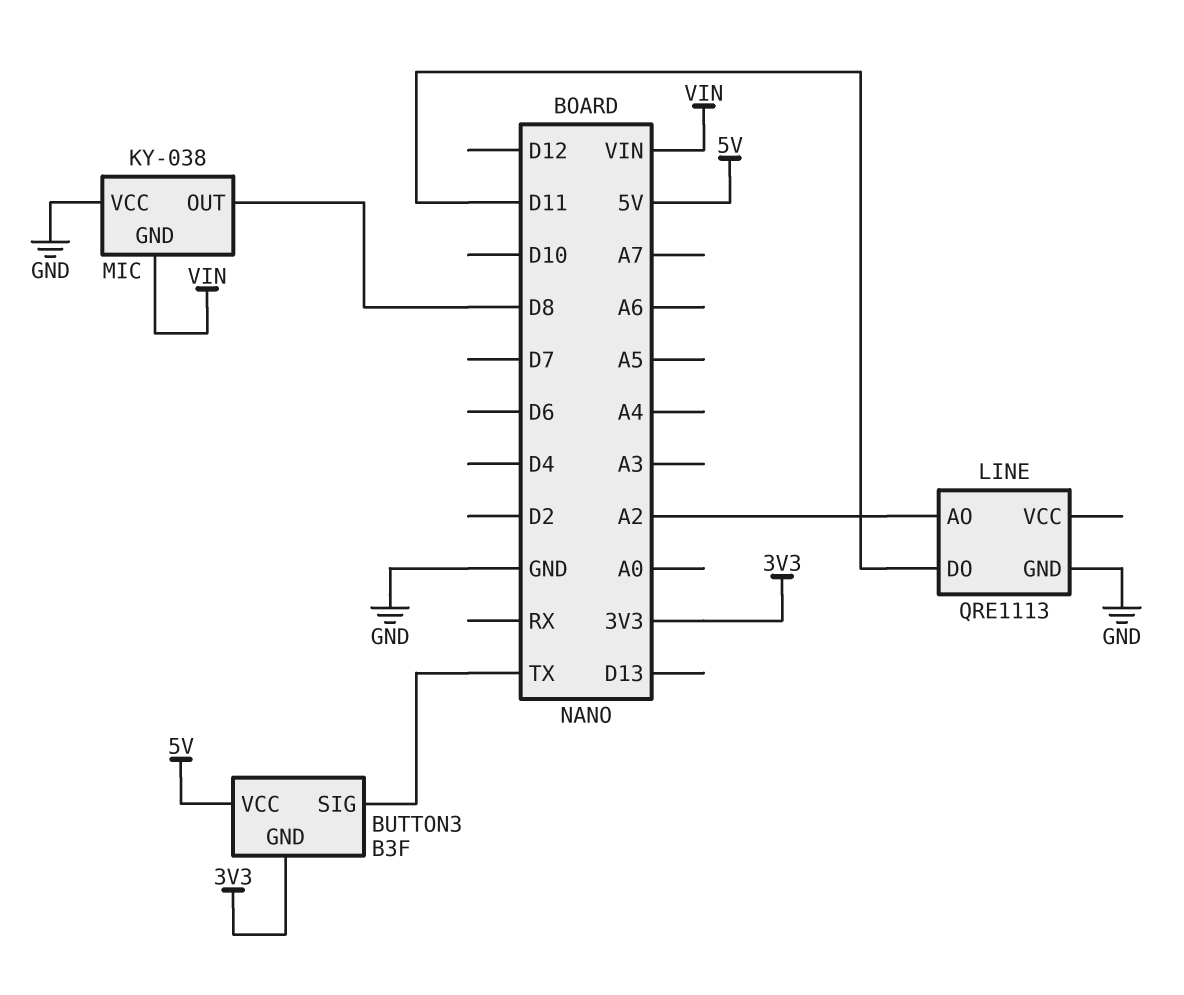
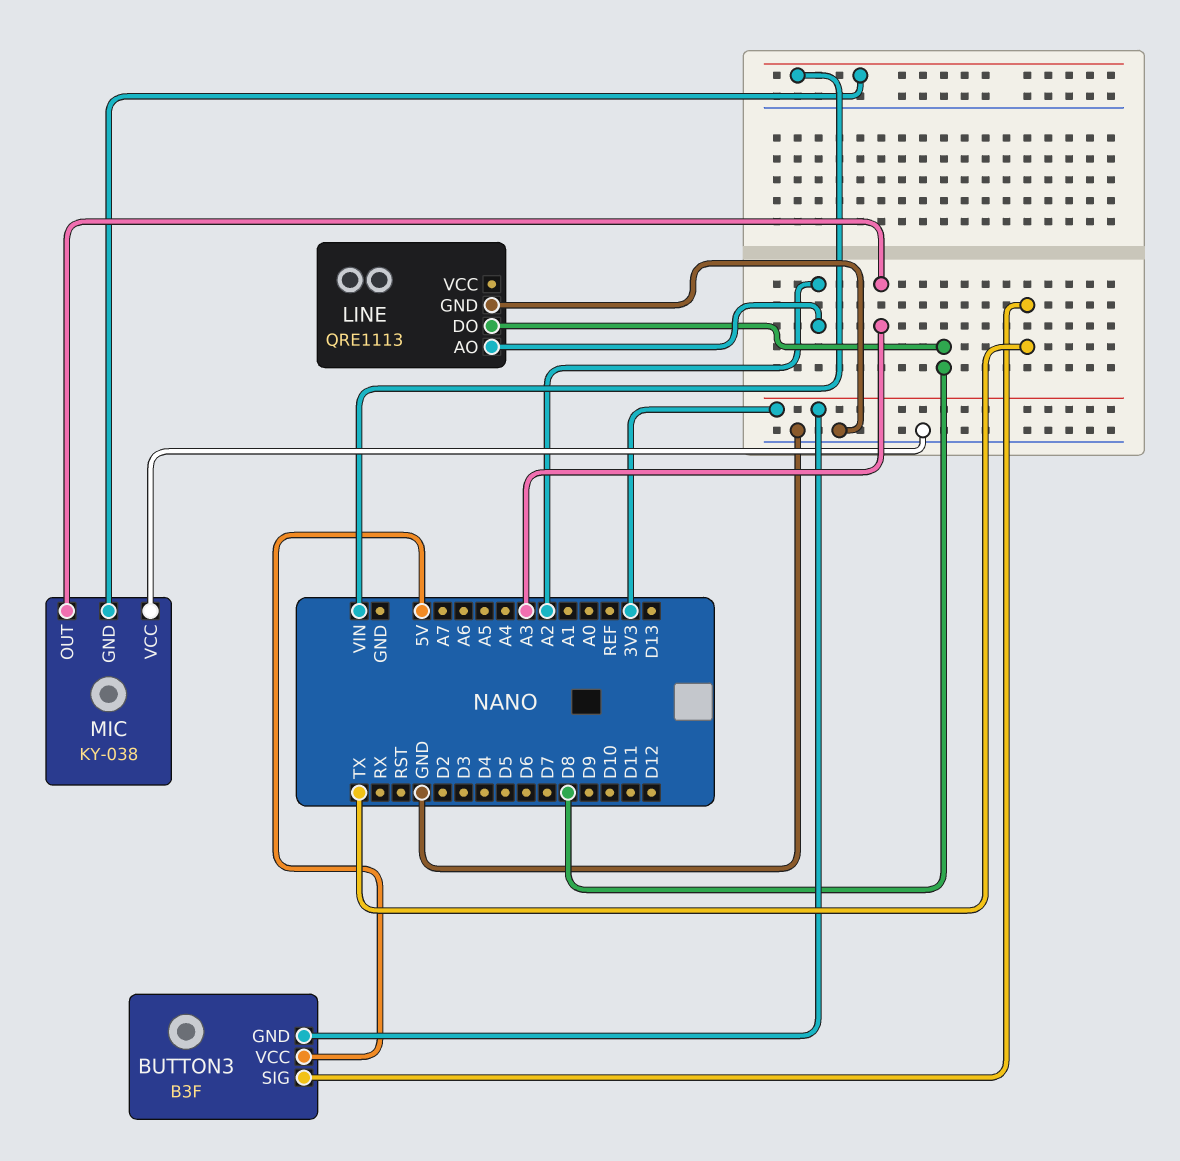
LINE pin DO: D11 -> D8
MIC pin OUT: D8 -> A3

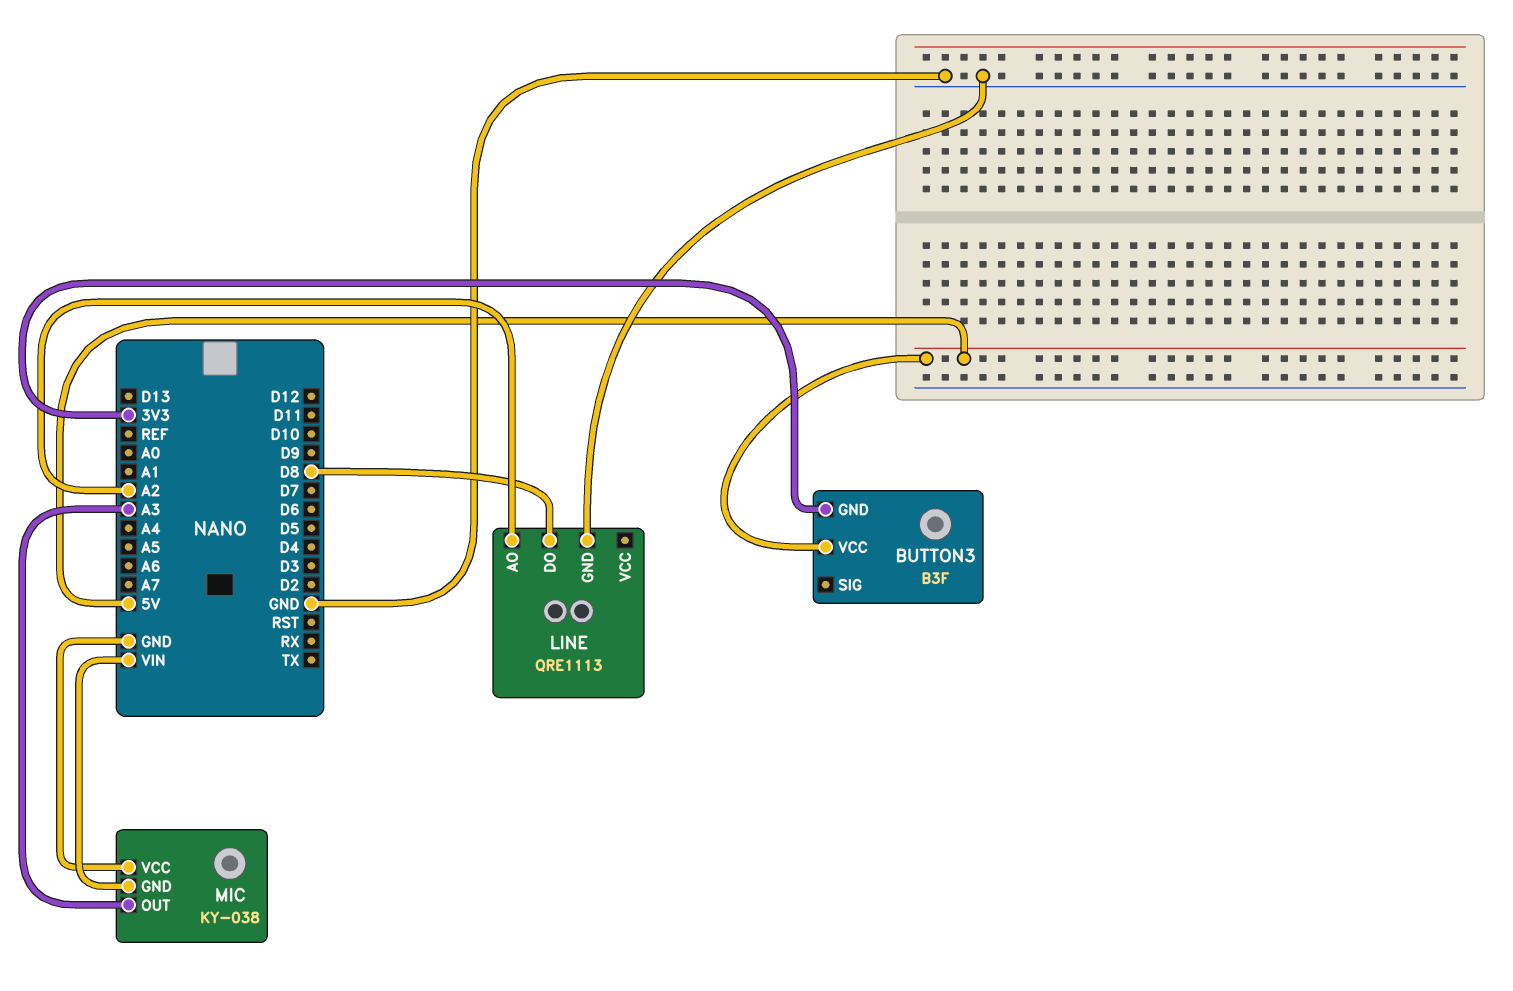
BUTTON3 pin SIG: TX -> none

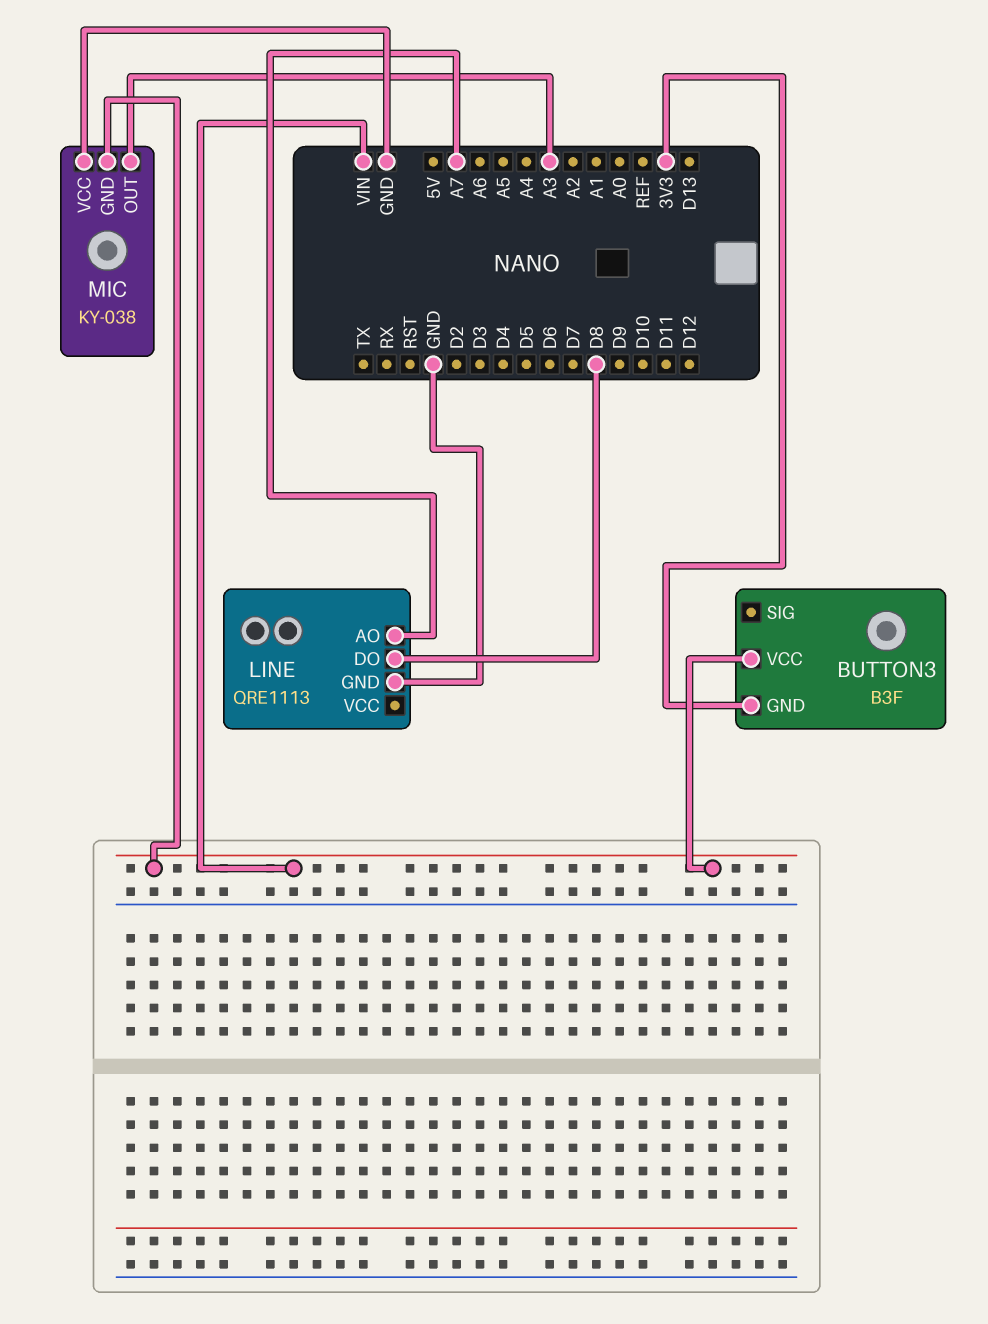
BUTTON3 pin VCC: 5V -> VIN
LINE pin AO: A2 -> A7

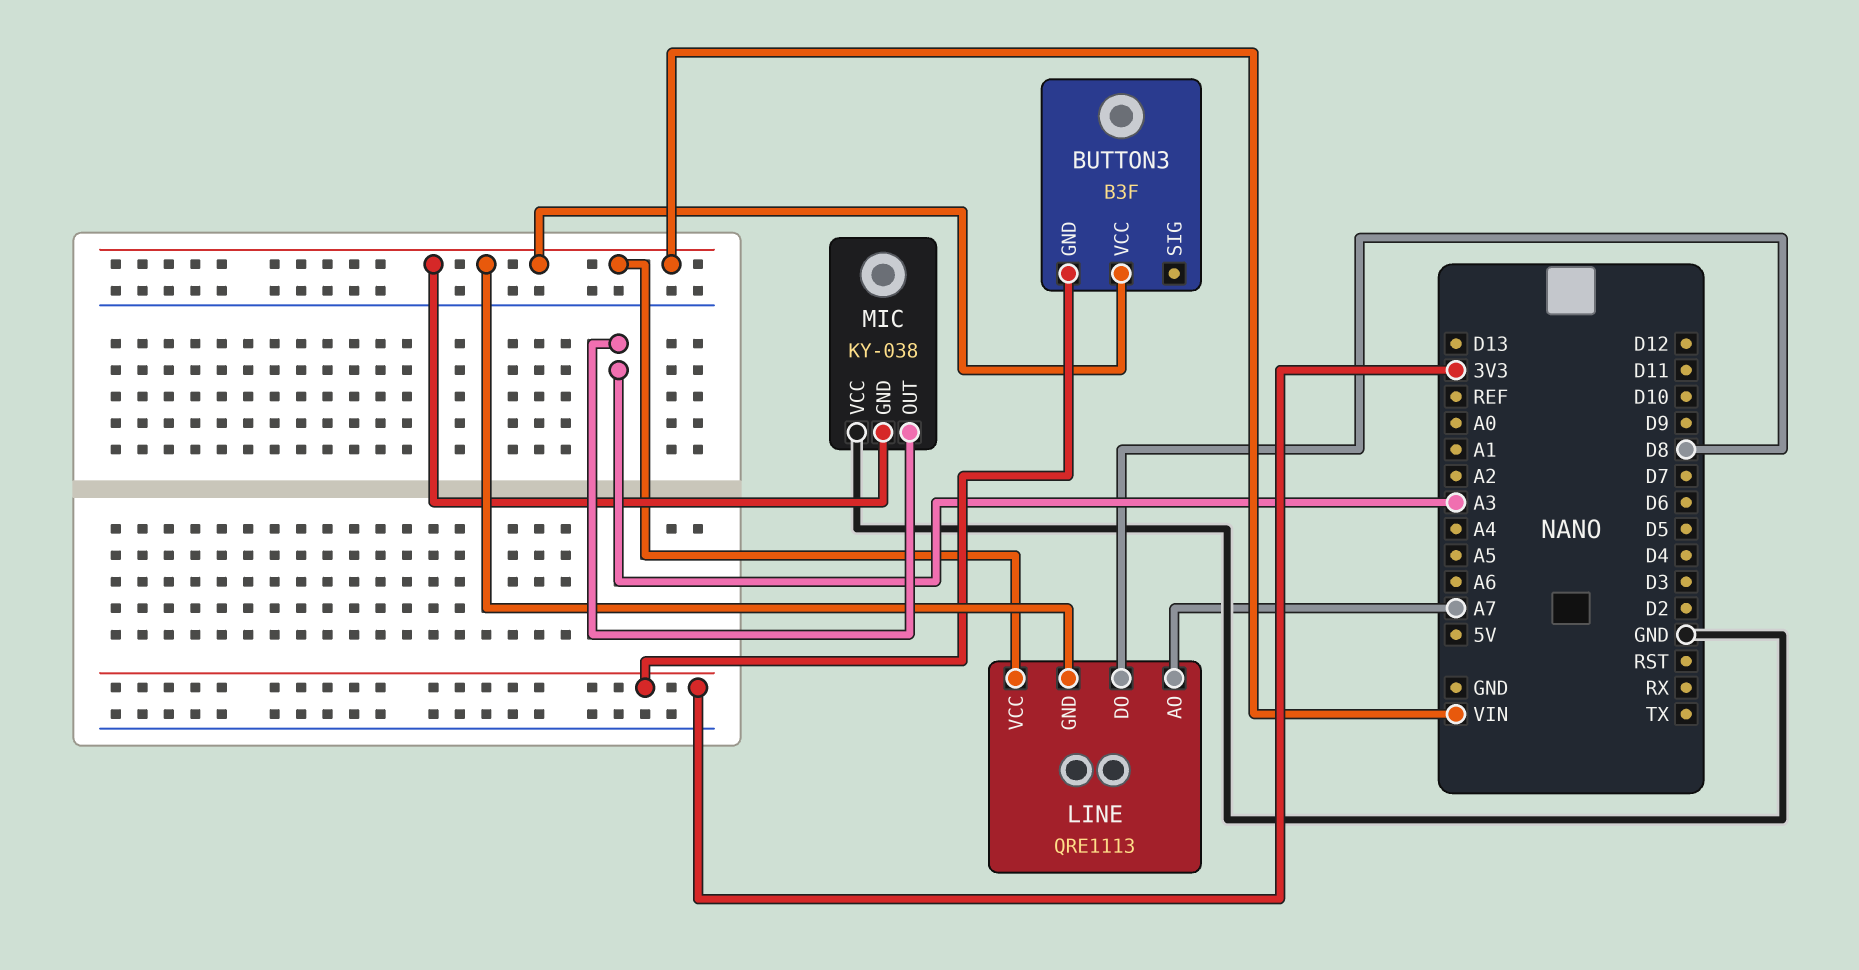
LINE pin GND: GND -> VIN
LINE pin VCC: none -> VIN

